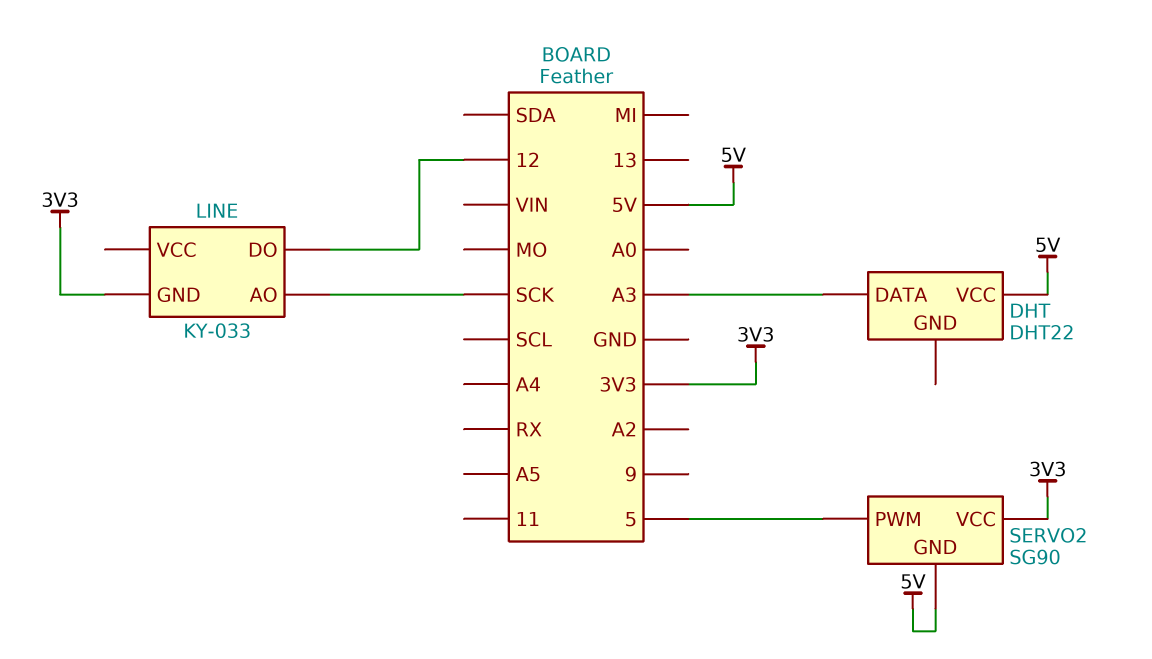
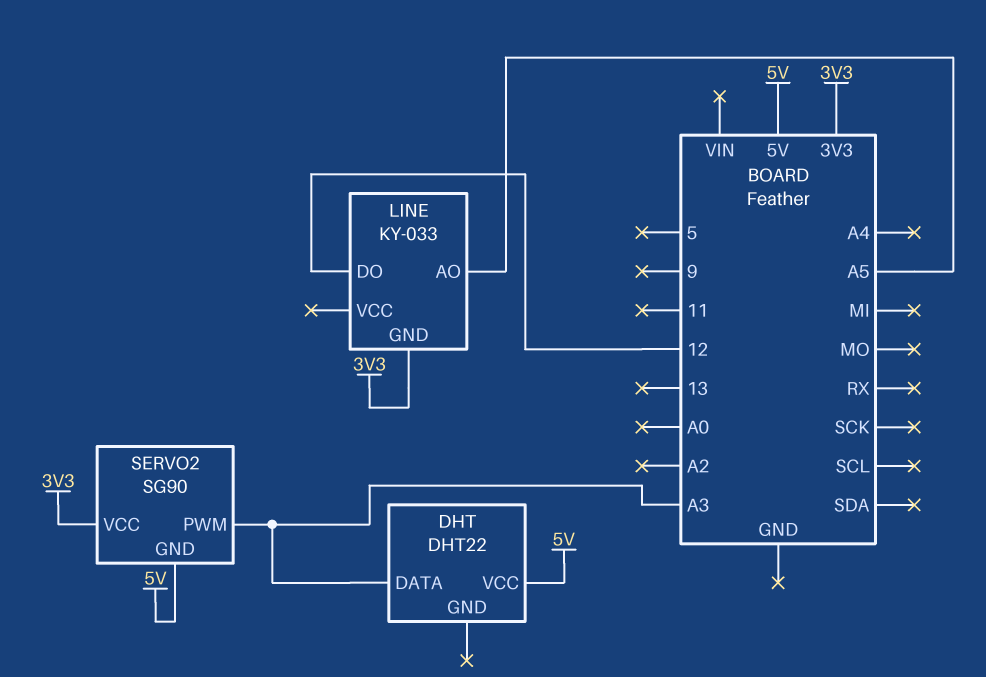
LINE pin AO: SCK -> A5
SERVO2 pin PWM: 5 -> A3

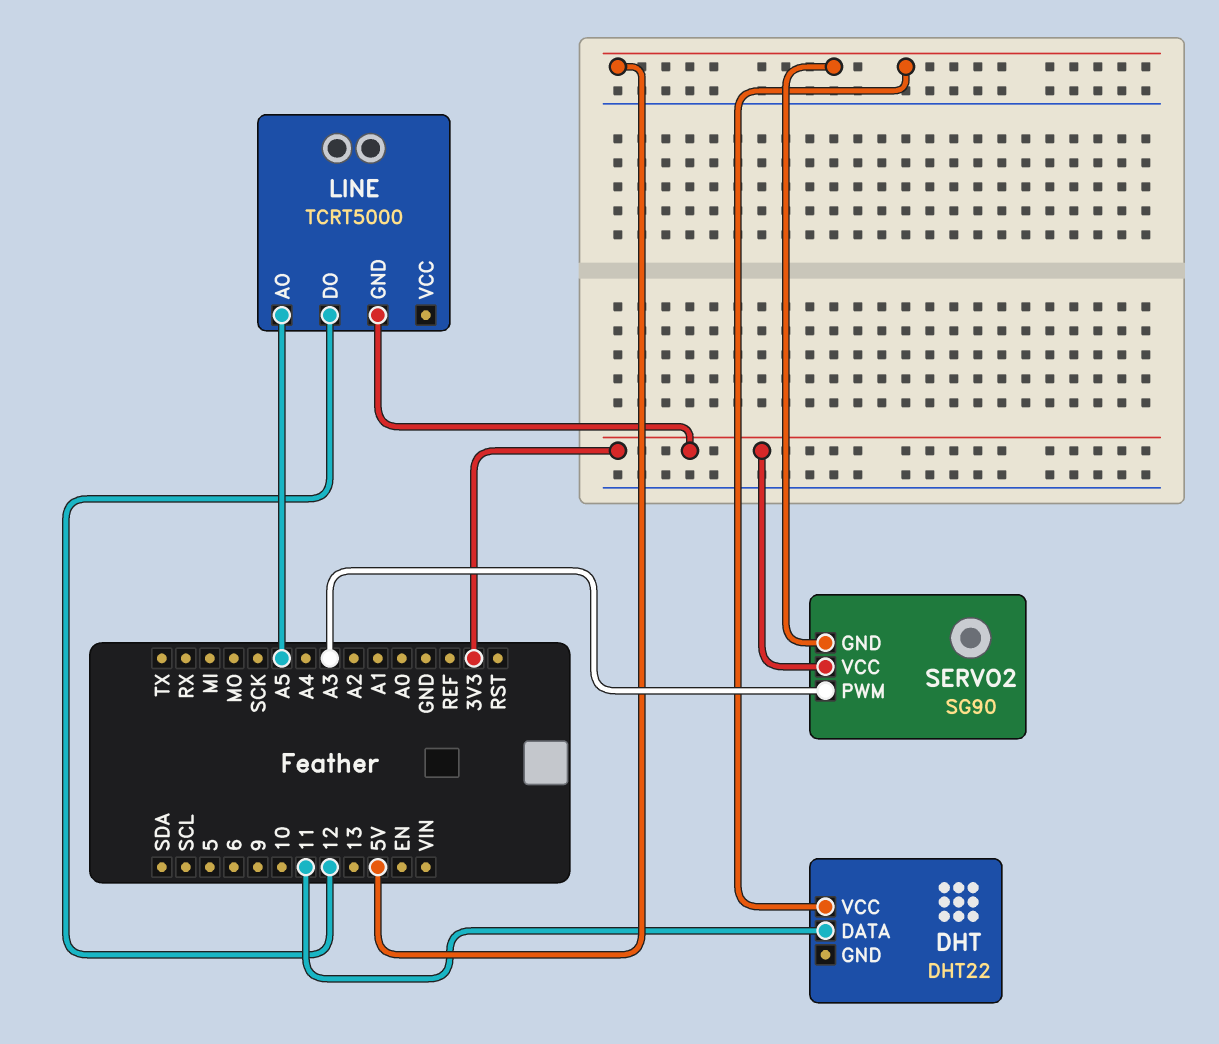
DHT pin DATA: A3 -> 11
LINE: KY-033 -> TCRT5000

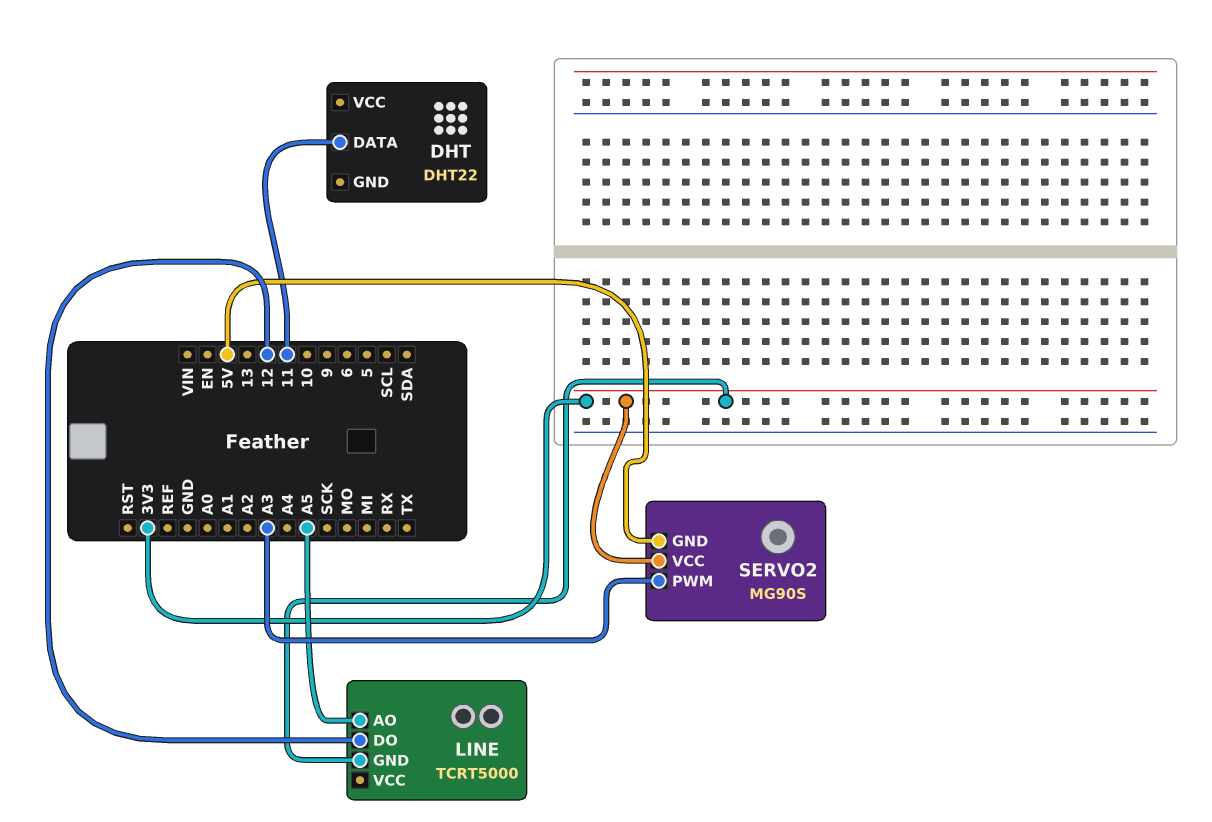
DHT pin VCC: 5V -> none
SERVO2: SG90 -> MG90S

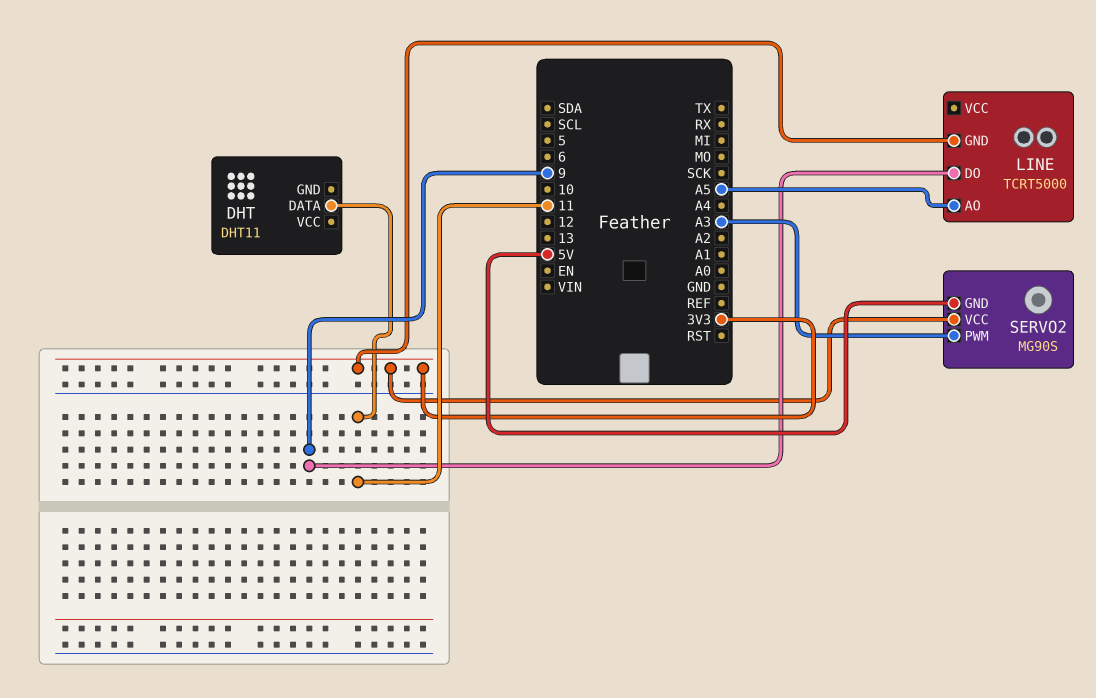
DHT: DHT22 -> DHT11
LINE pin DO: 12 -> 9

